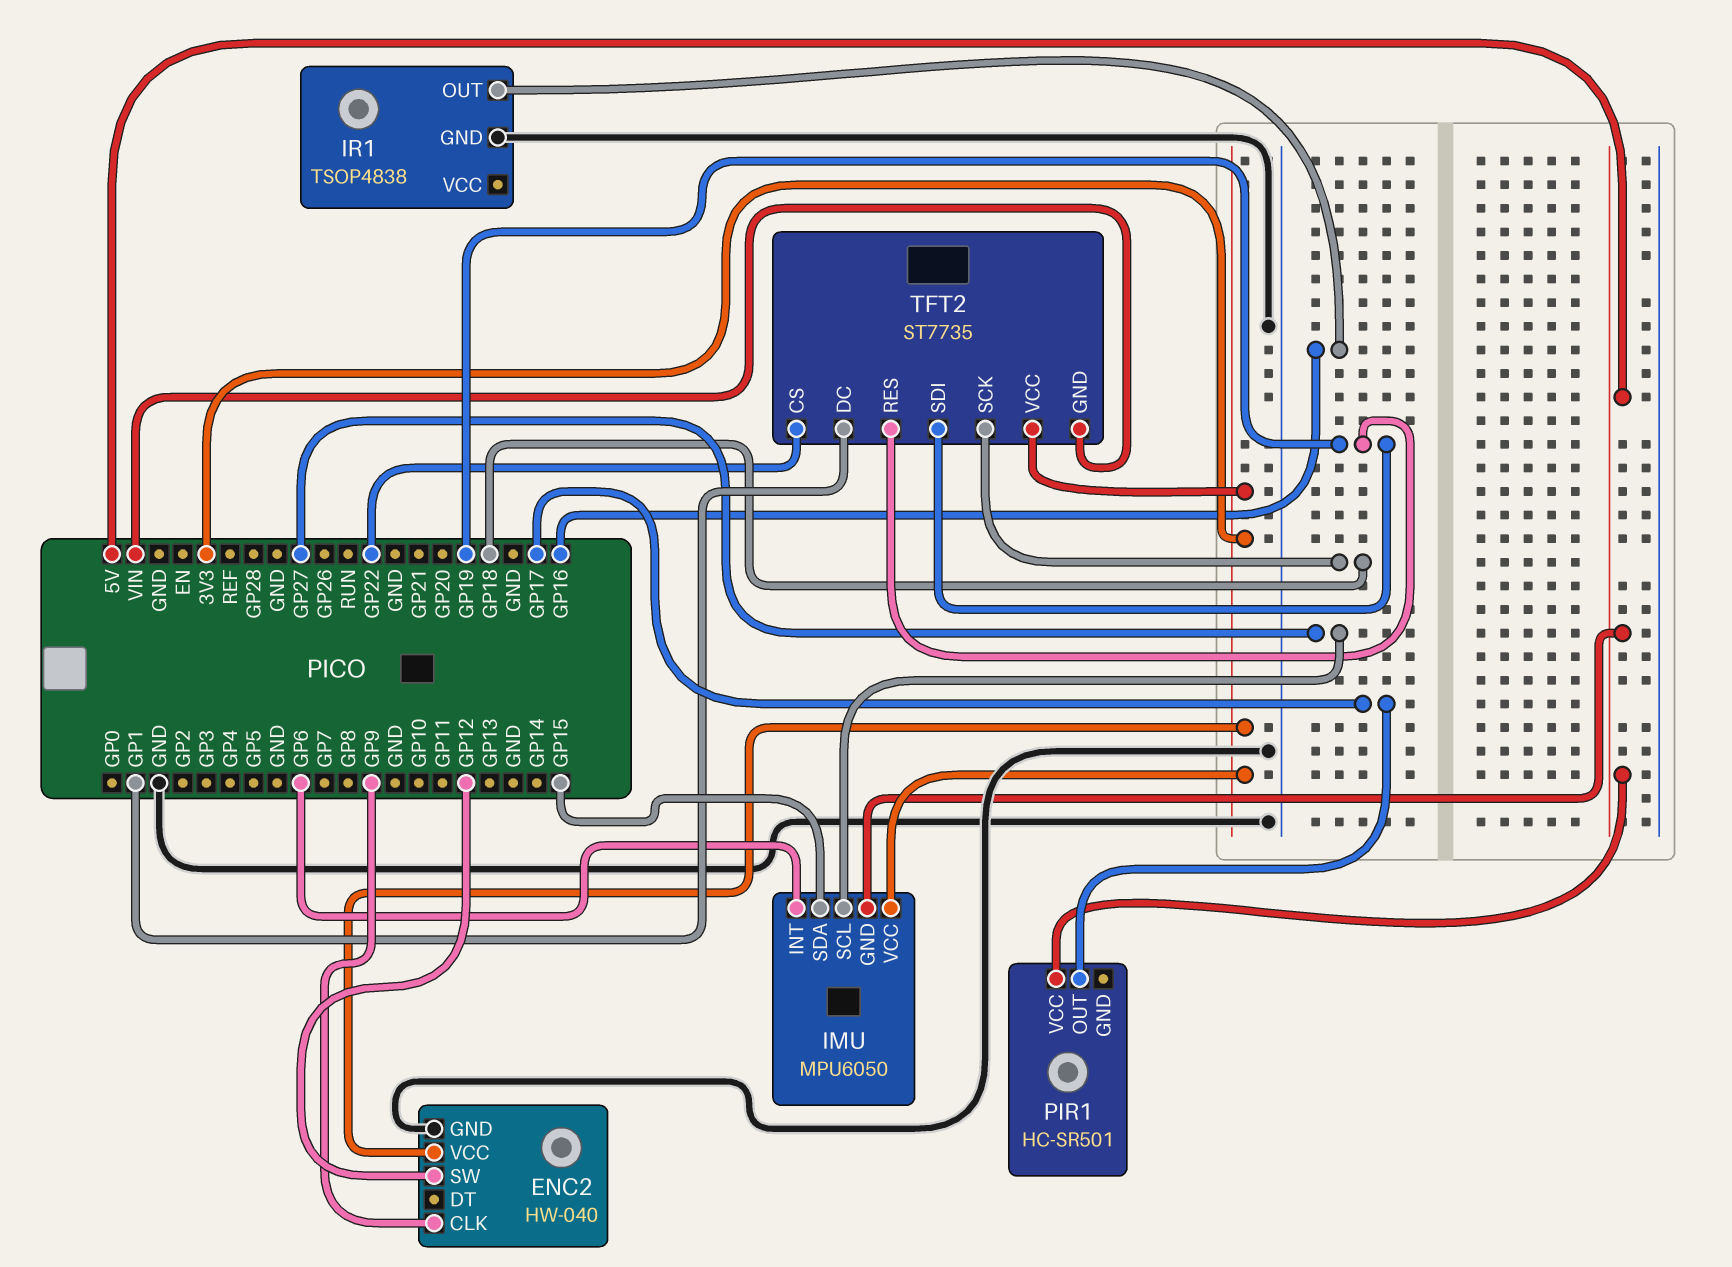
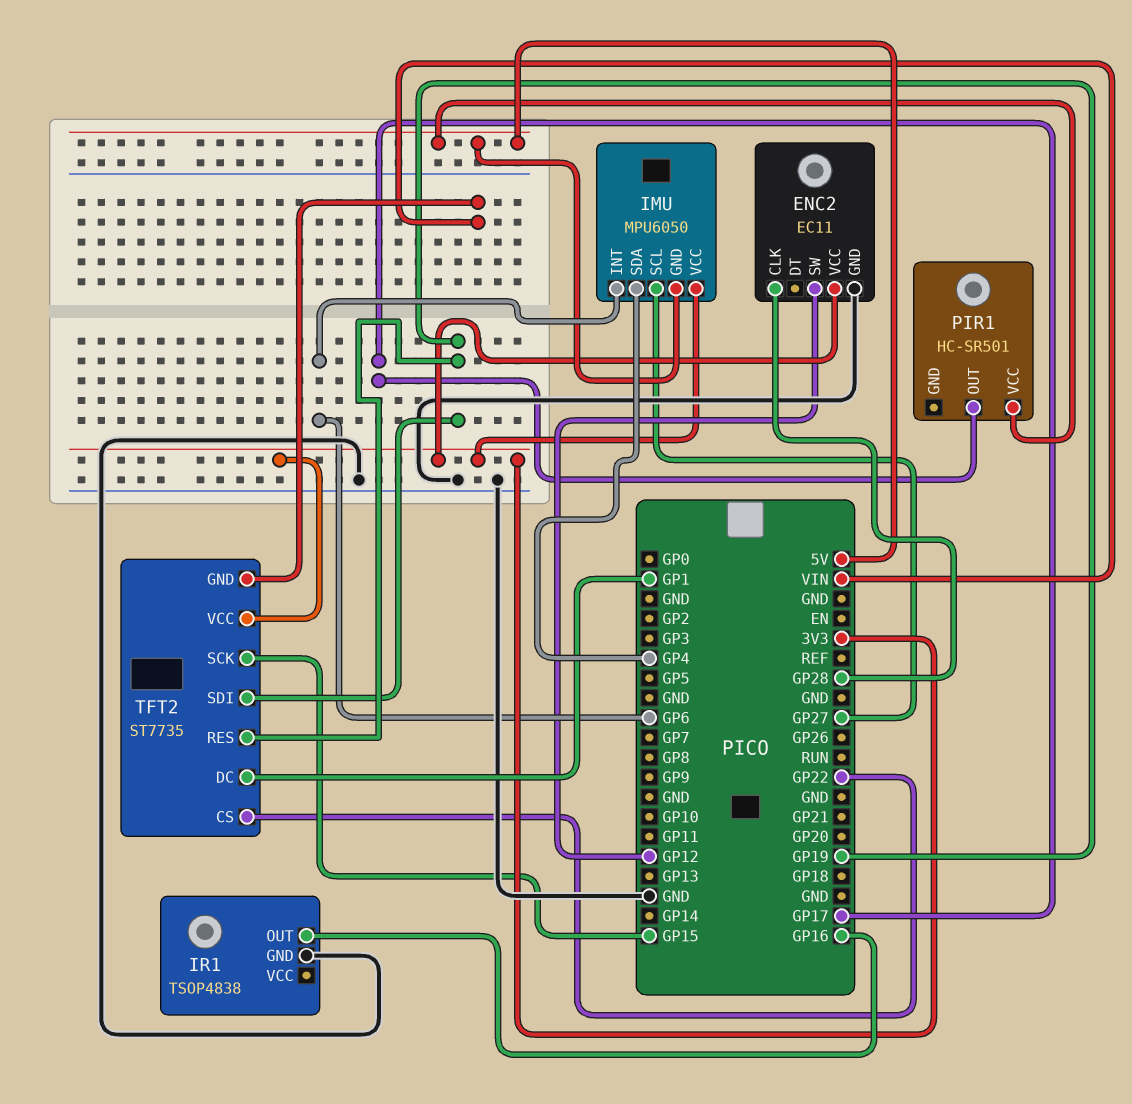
ENC2: HW-040 -> EC11
ENC2 pin CLK: GP9 -> GP28
IMU pin SDA: GP15 -> GP4
TFT2 pin SCK: GP18 -> GP15

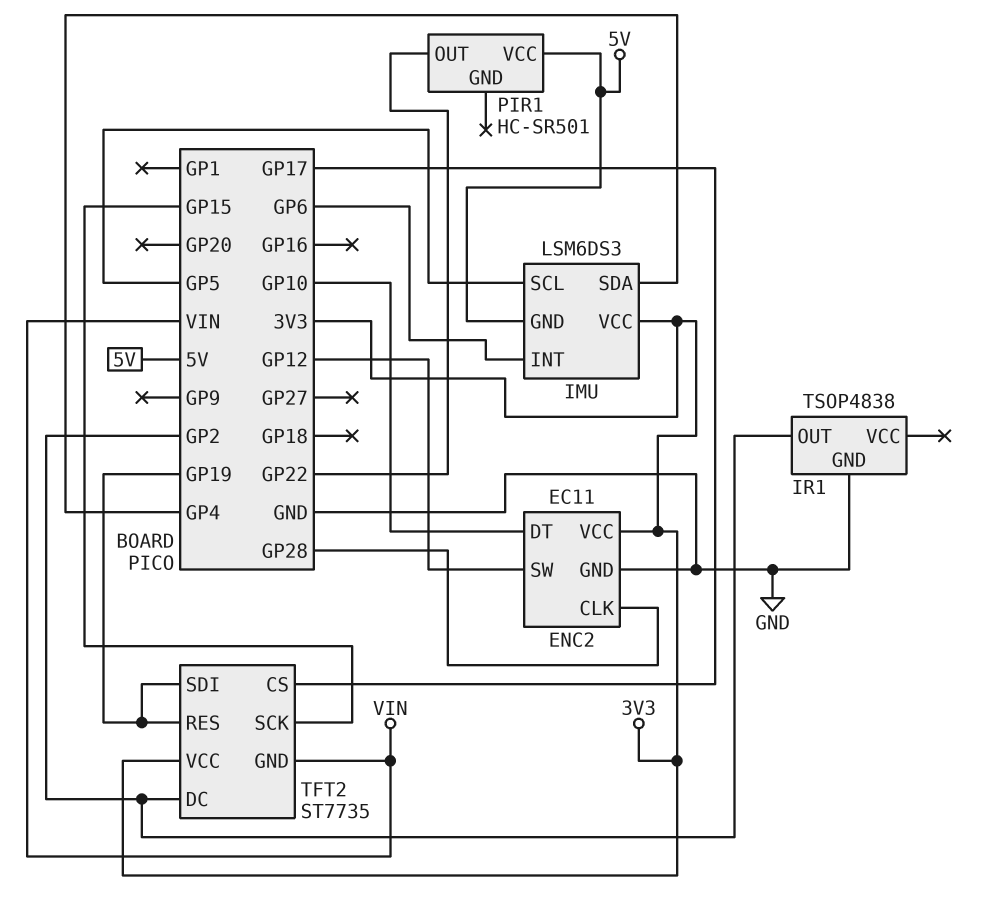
ENC2 pin DT: none -> GP10
IMU: MPU6050 -> LSM6DS3
IMU pin SCL: GP27 -> GP5
IR1 pin OUT: GP16 -> GP2
PIR1 pin OUT: GP17 -> GP22
TFT2 pin CS: GP22 -> GP17
TFT2 pin DC: GP1 -> GP2

